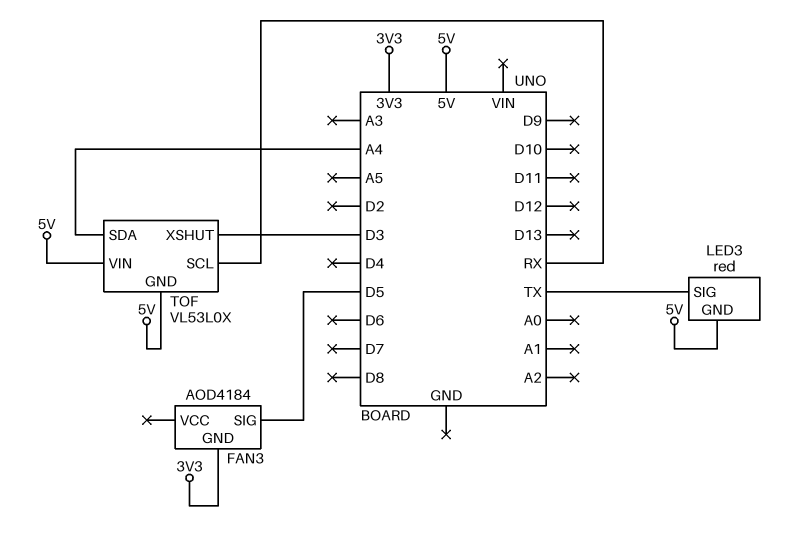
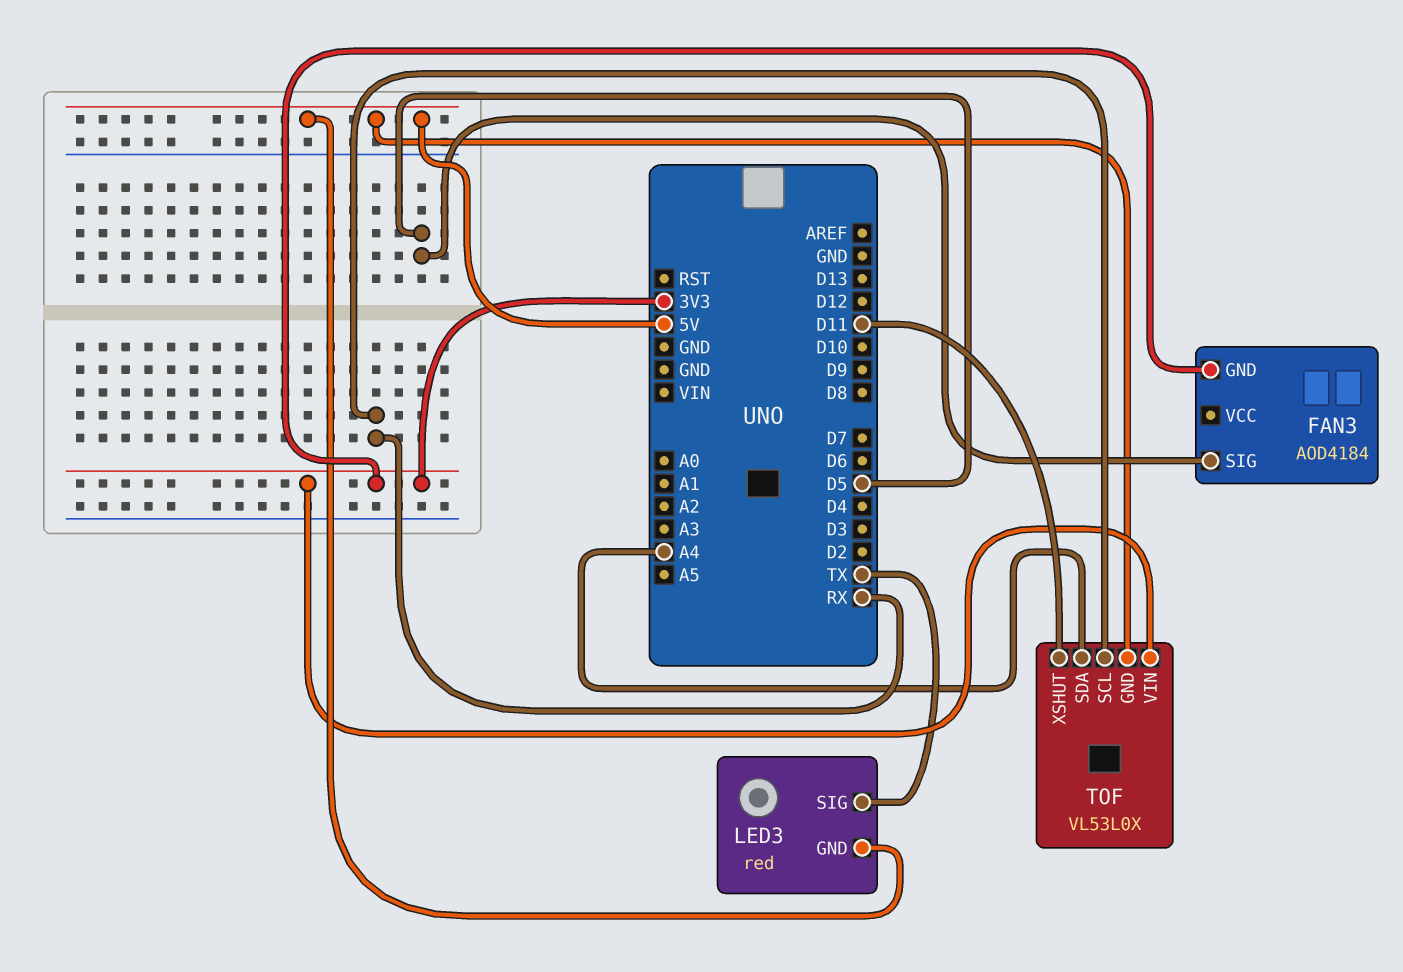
TOF pin VIN: 5V -> 3V3
TOF pin XSHUT: D3 -> D11

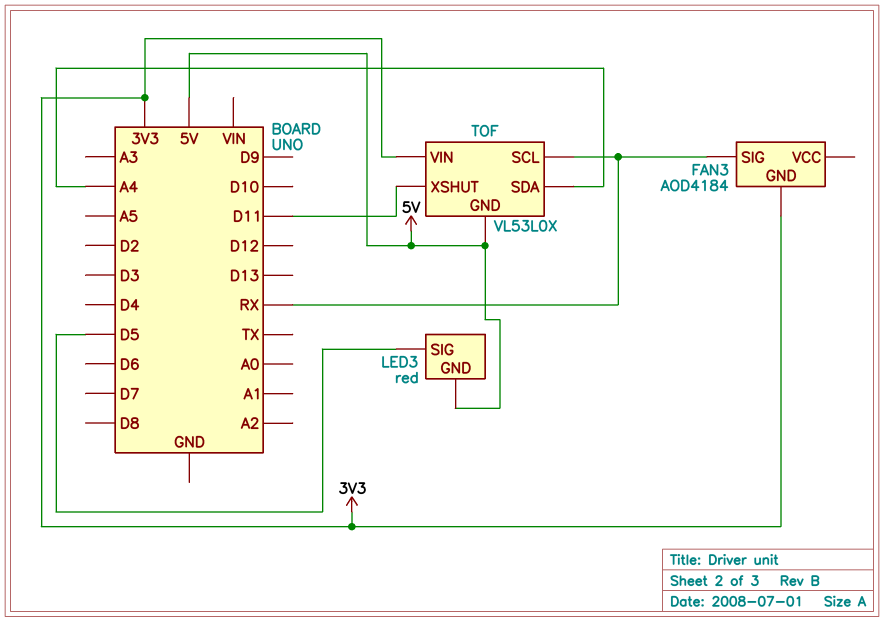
FAN3 pin SIG: D5 -> RX
LED3 pin SIG: TX -> D5

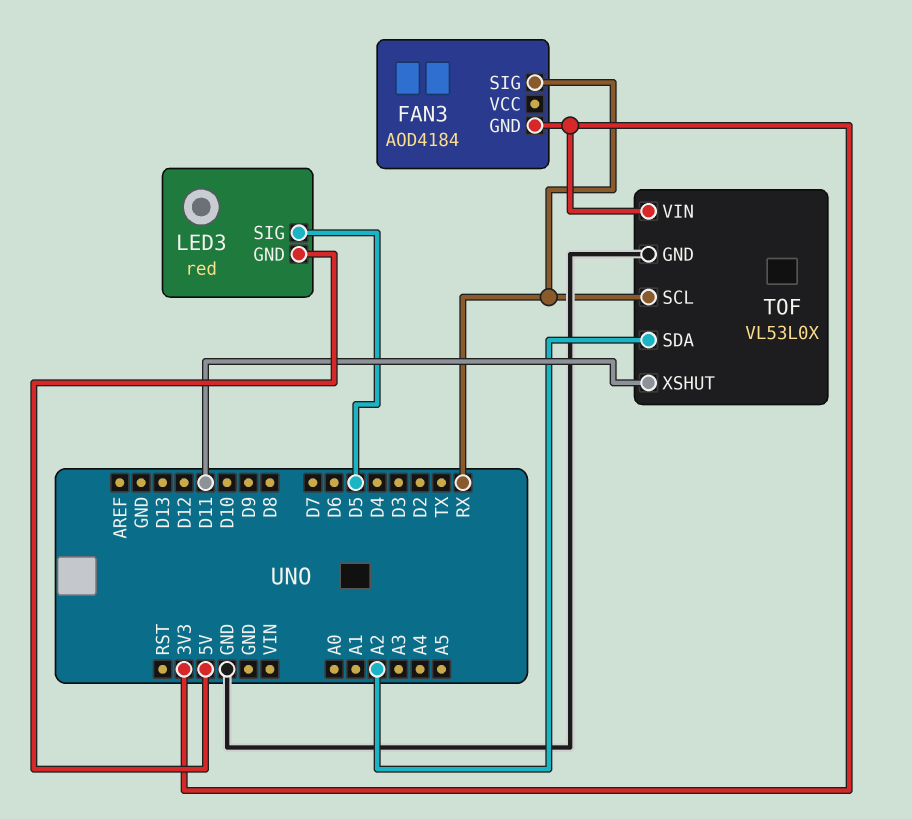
TOF pin GND: 5V -> GND
TOF pin SDA: A4 -> A2

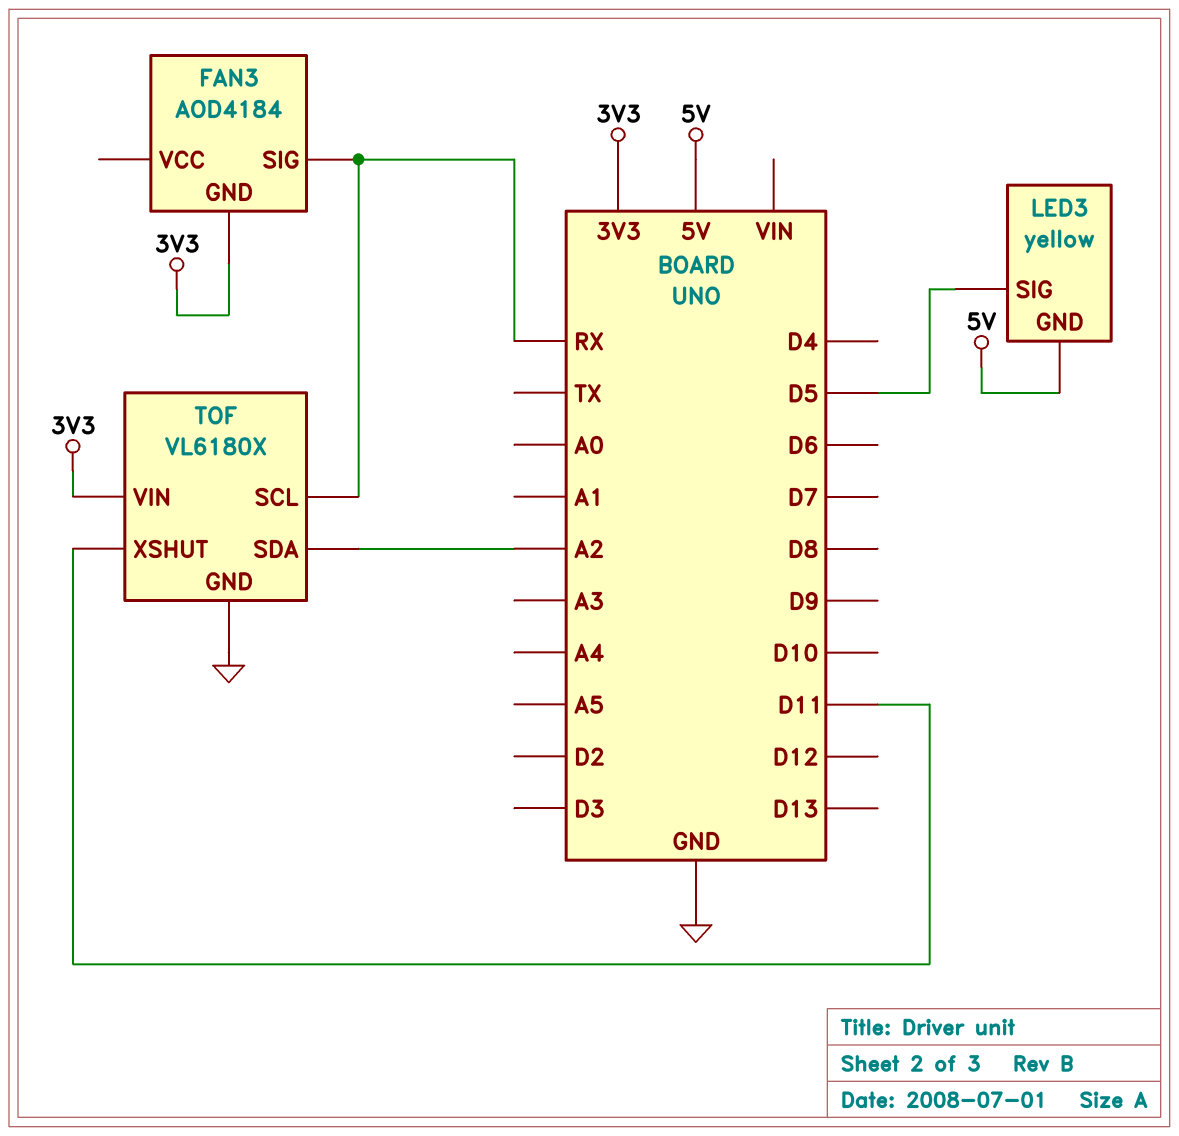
LED3: red -> yellow
TOF: VL53L0X -> VL6180X

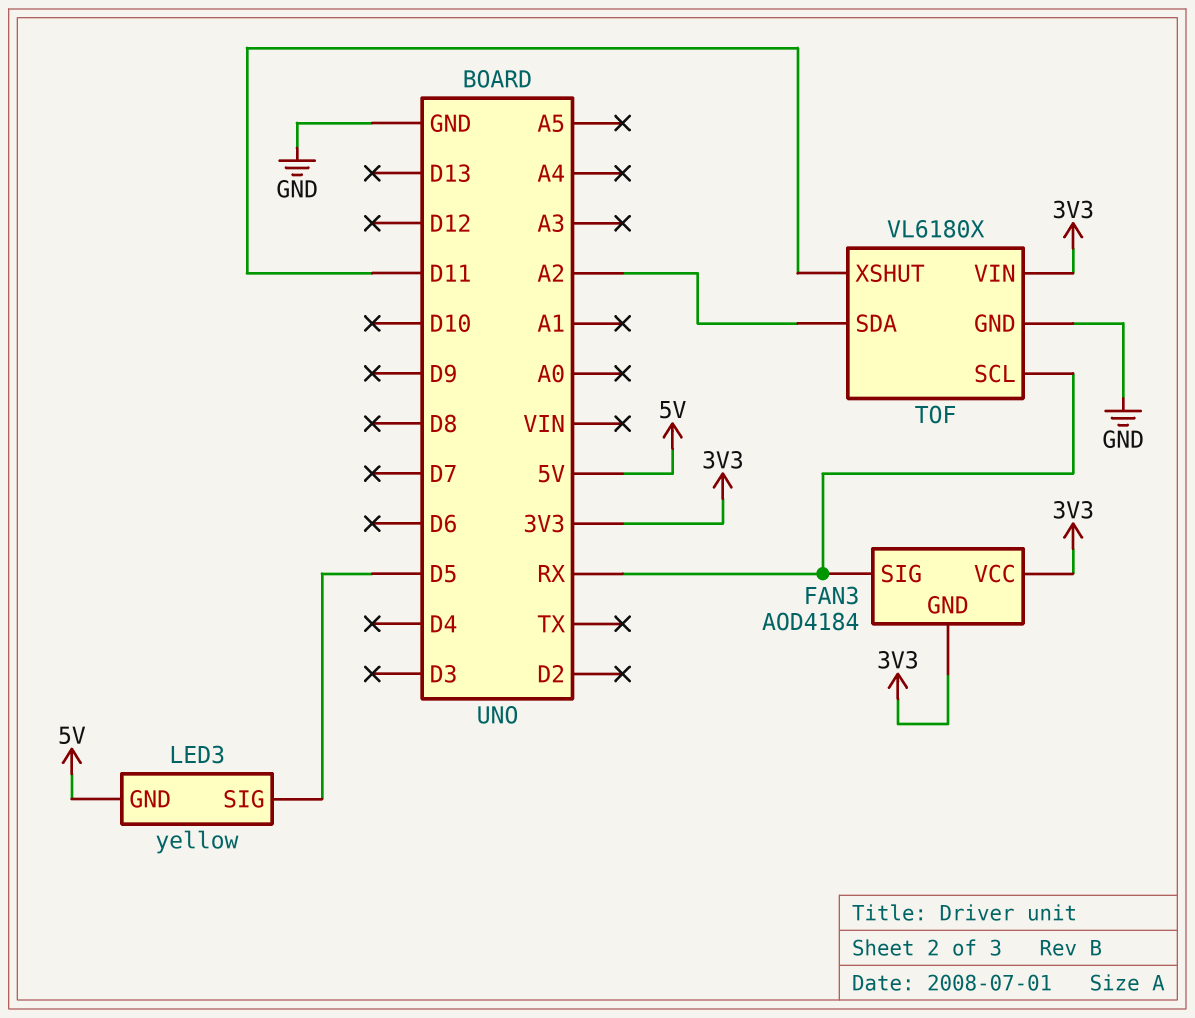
FAN3 pin VCC: none -> 3V3

